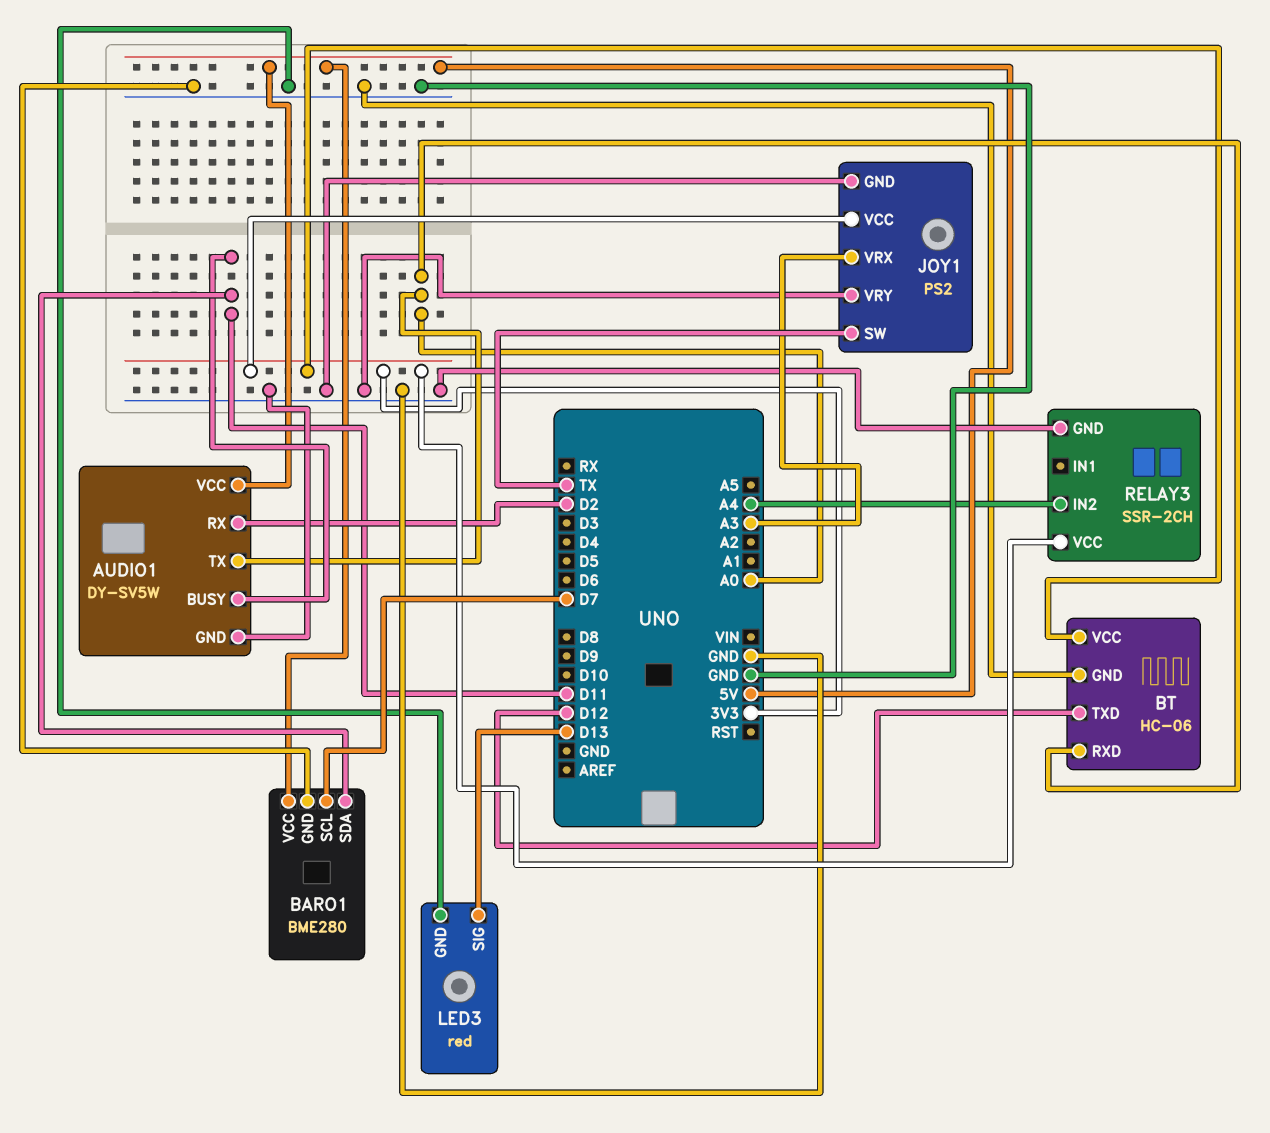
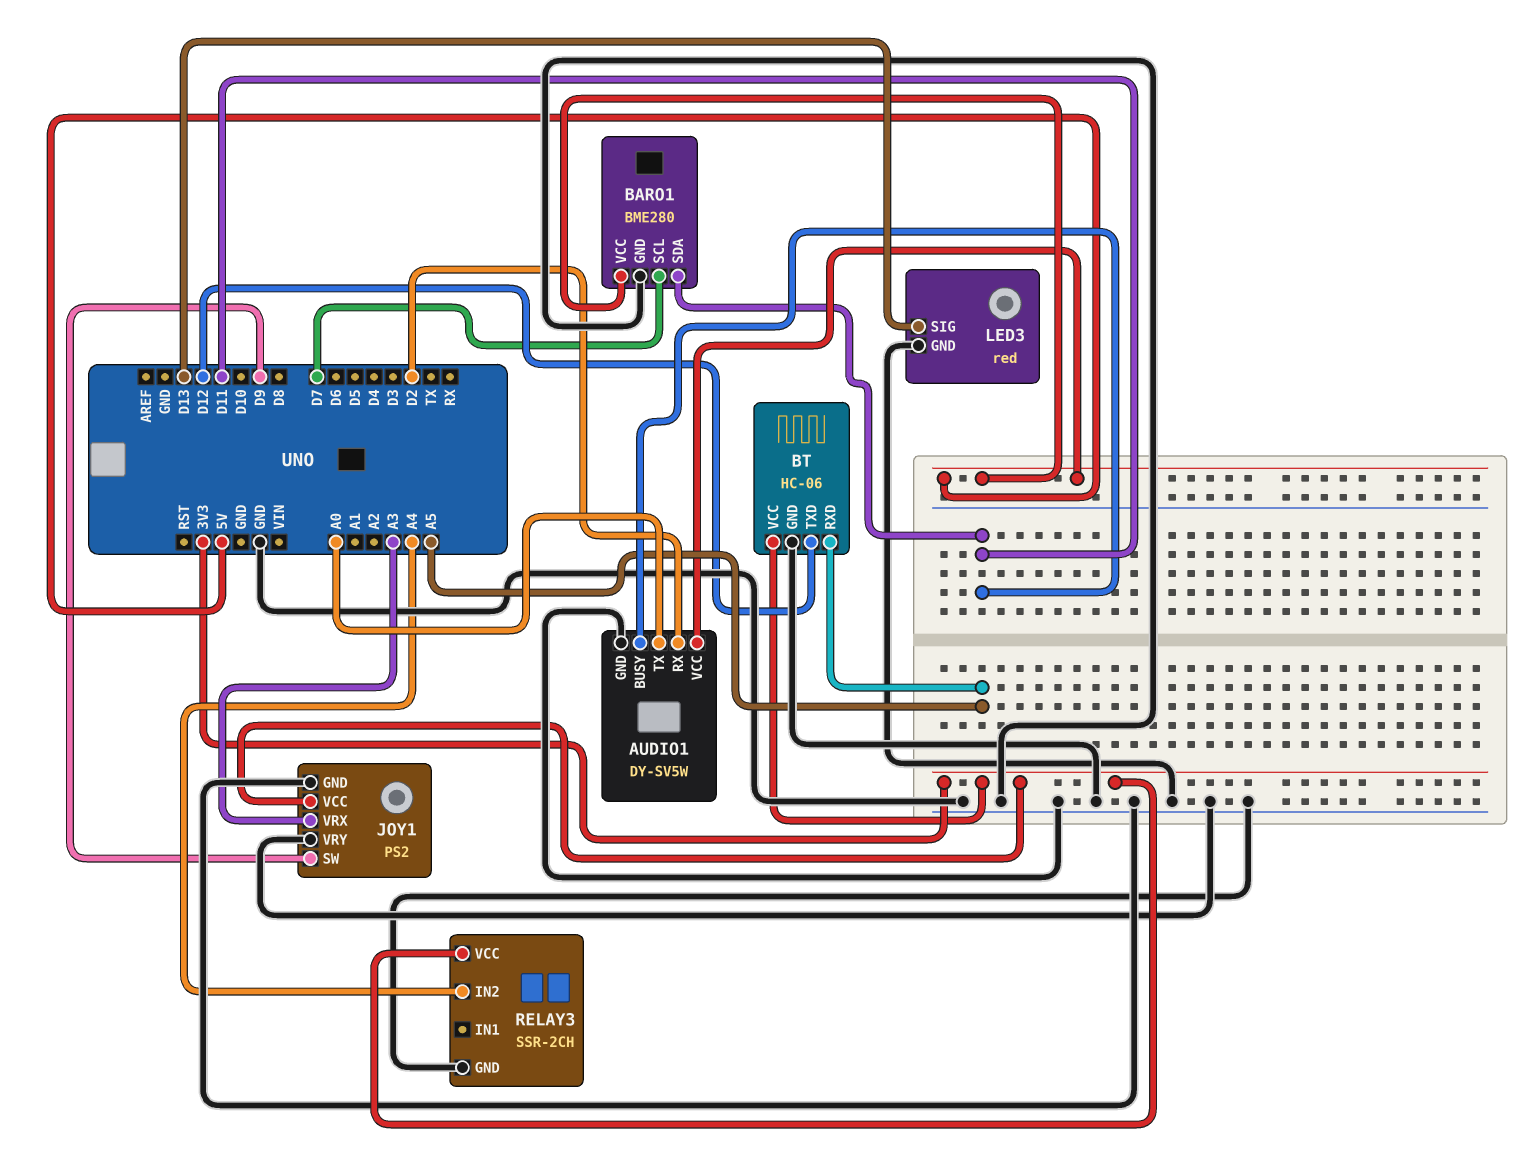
BT pin RXD: A0 -> A5
JOY1 pin SW: TX -> D9

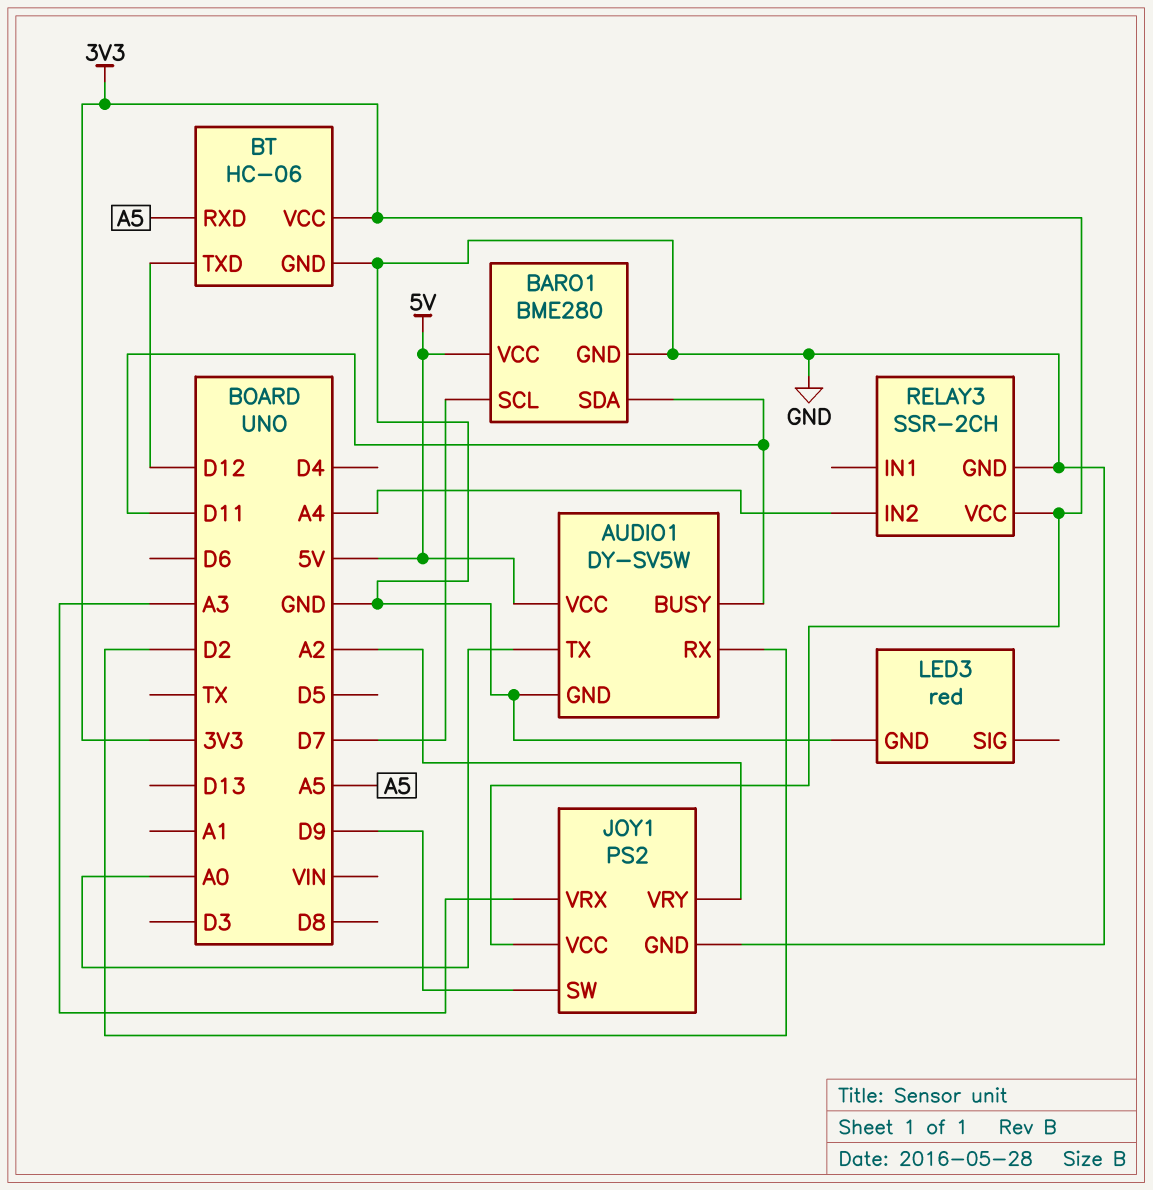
JOY1 pin VRY: GND -> A2
LED3 pin SIG: D13 -> none

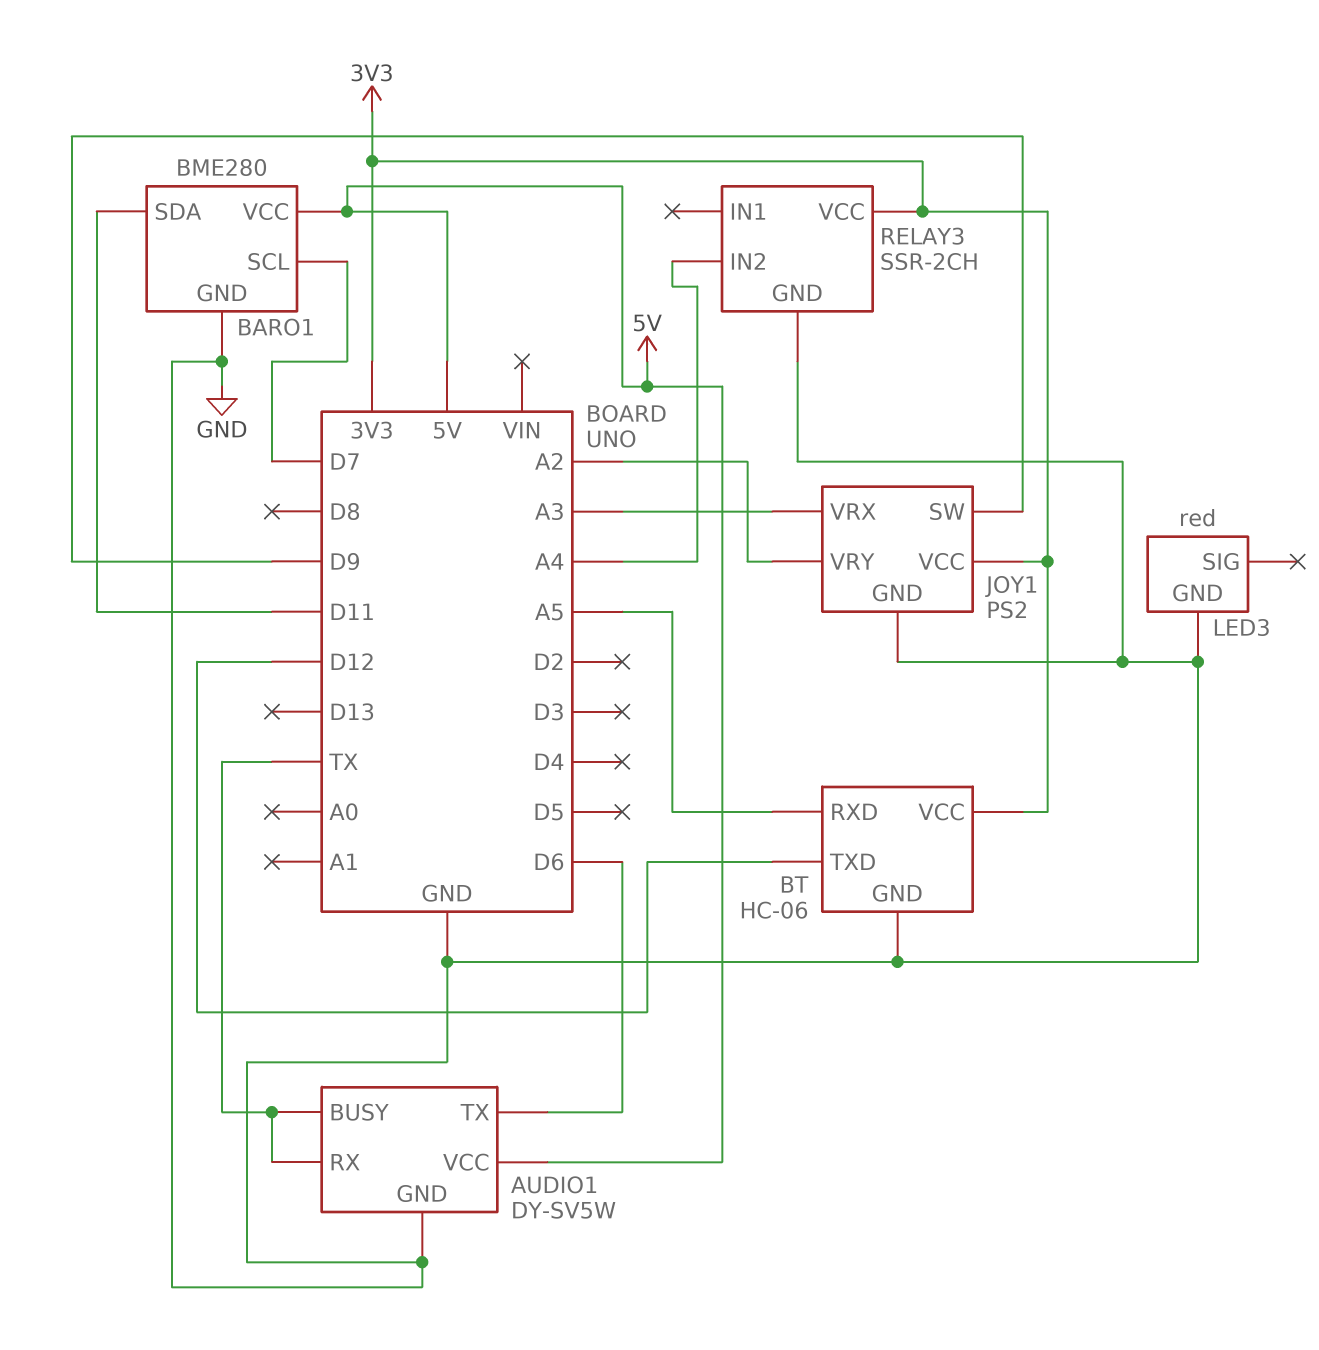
AUDIO1 pin BUSY: D11 -> TX
AUDIO1 pin RX: D2 -> TX
AUDIO1 pin TX: A0 -> D6

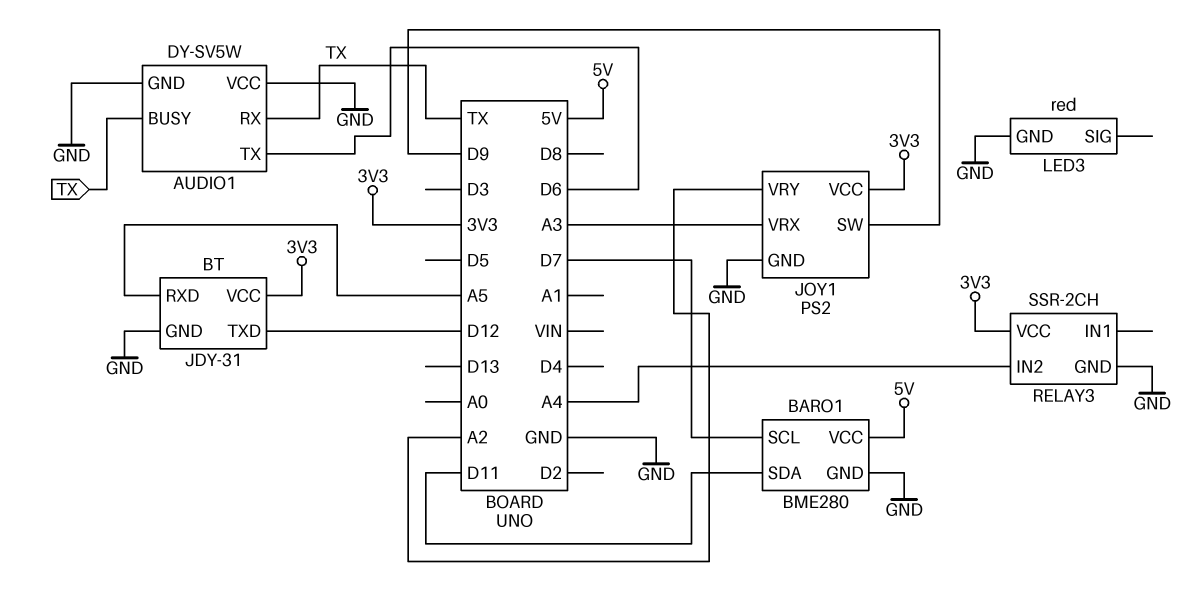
AUDIO1 pin VCC: 5V -> GND
BT: HC-06 -> JDY-31

